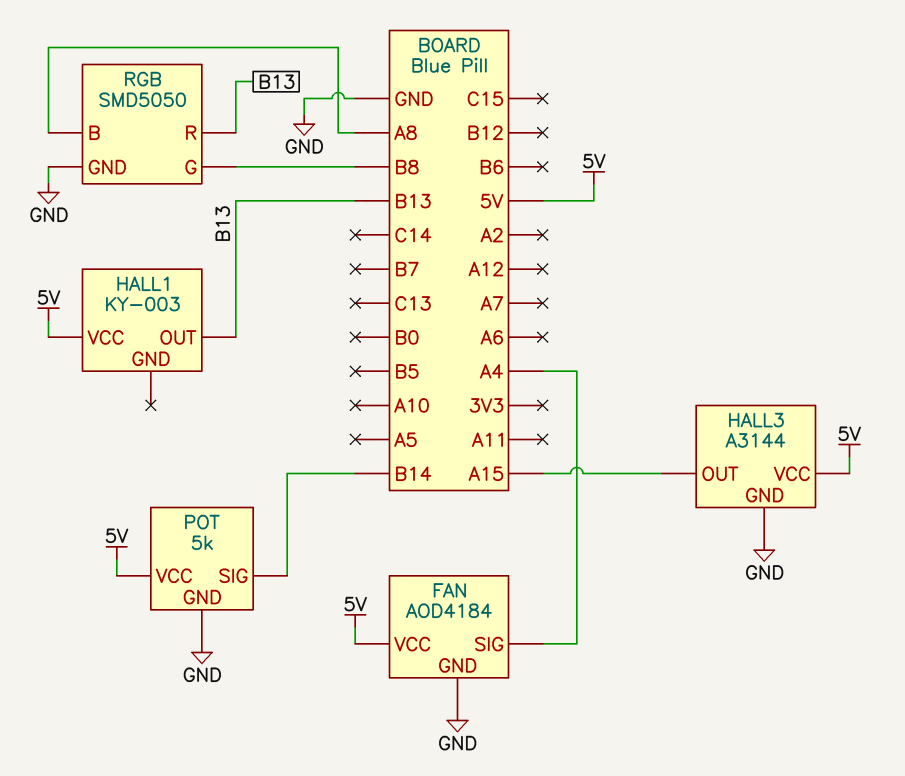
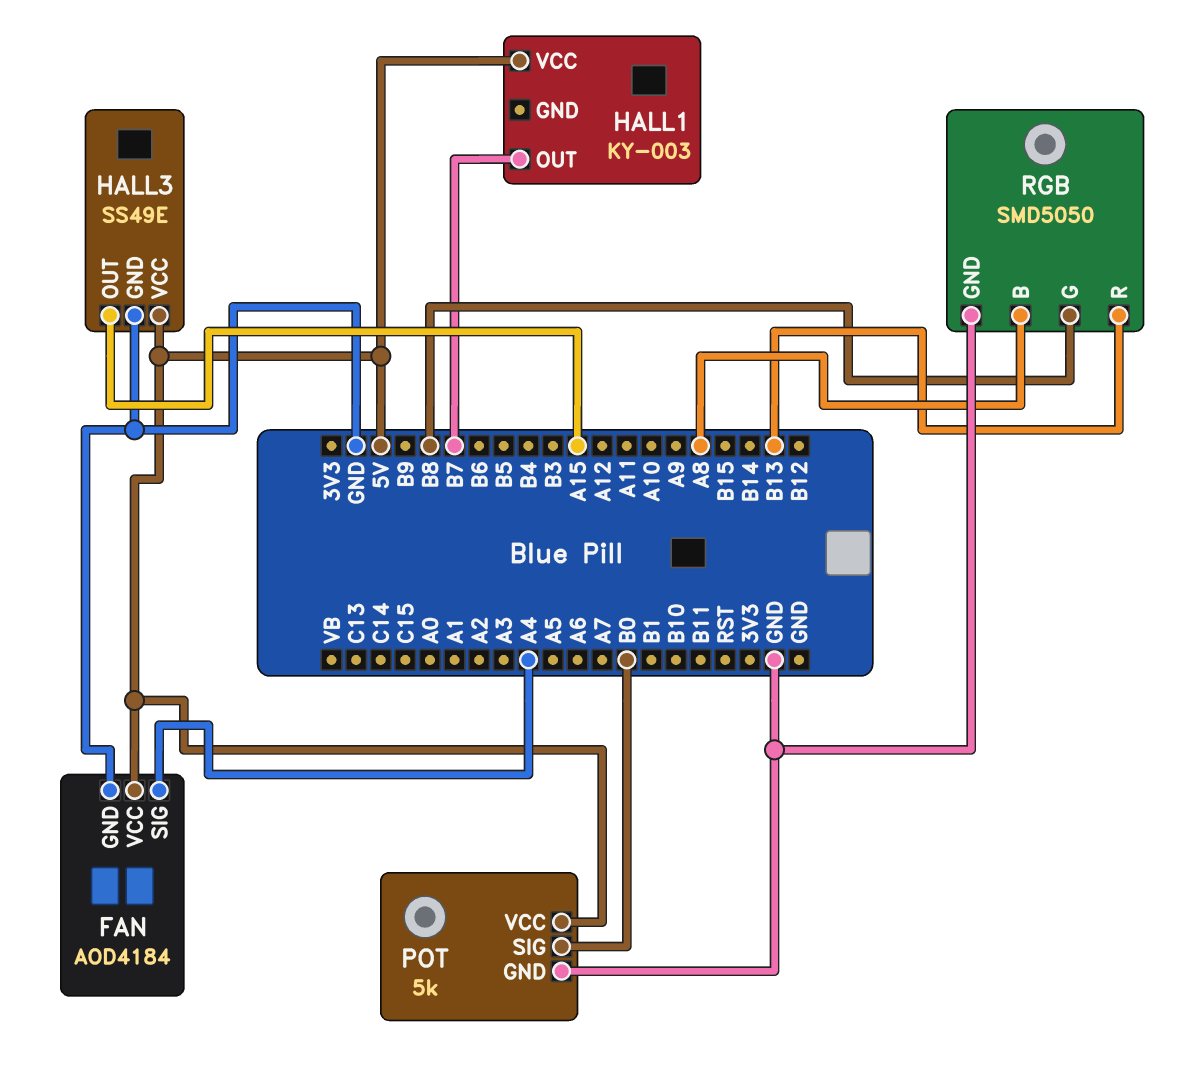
HALL1 pin OUT: B13 -> B7
HALL3: A3144 -> SS49E
POT pin SIG: B14 -> B0

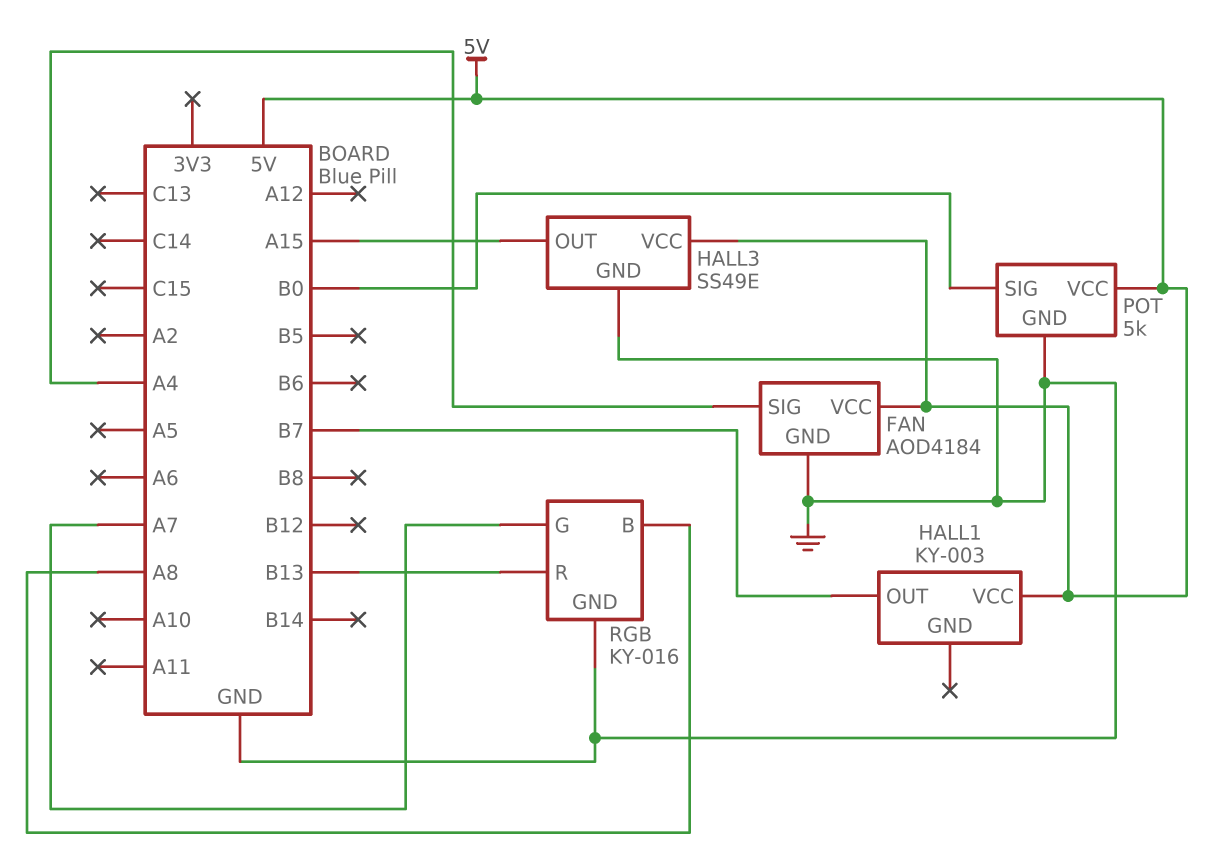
RGB: SMD5050 -> KY-016
RGB pin G: B8 -> A7

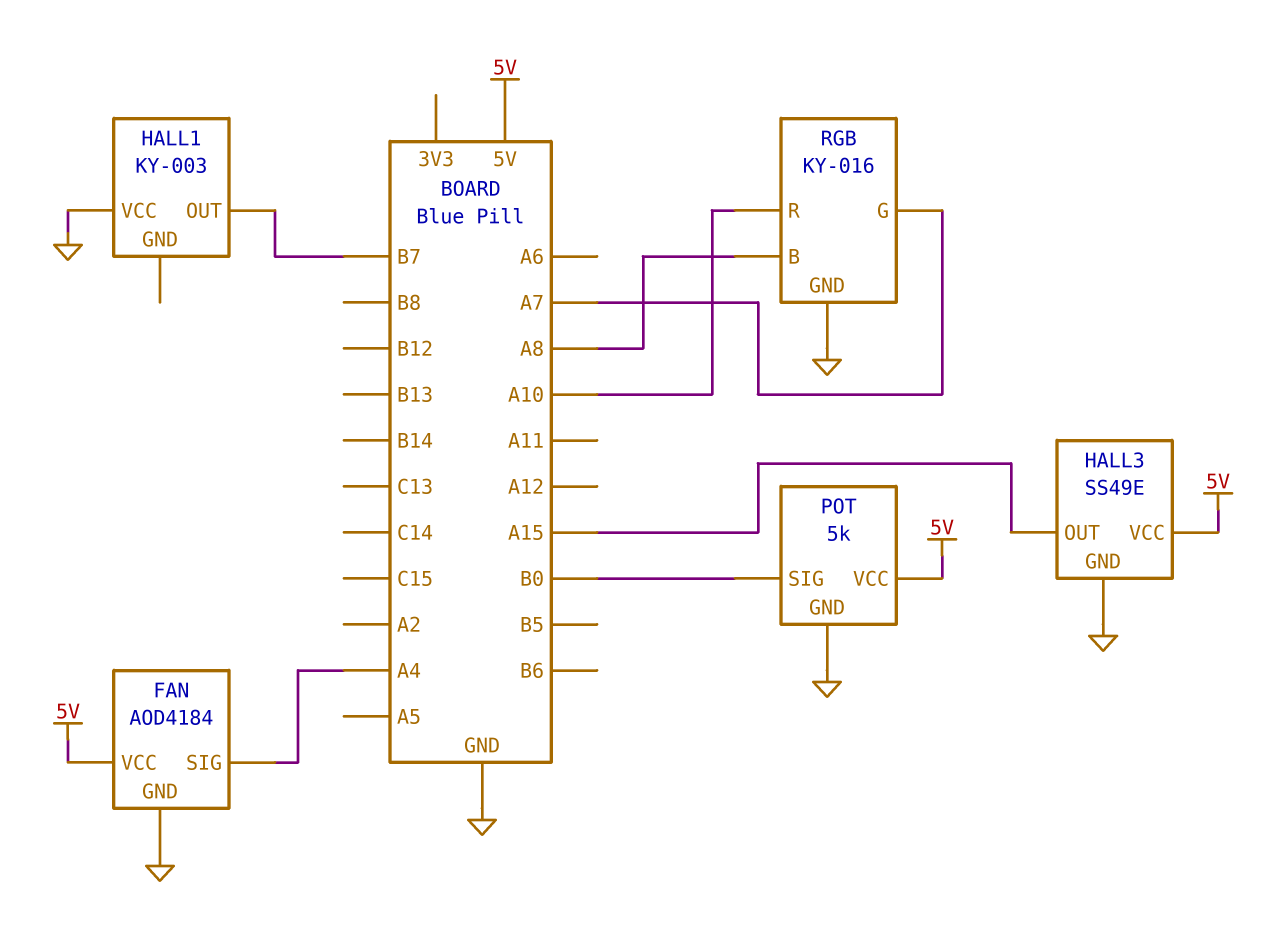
HALL1 pin VCC: 5V -> GND
RGB pin R: B13 -> A10

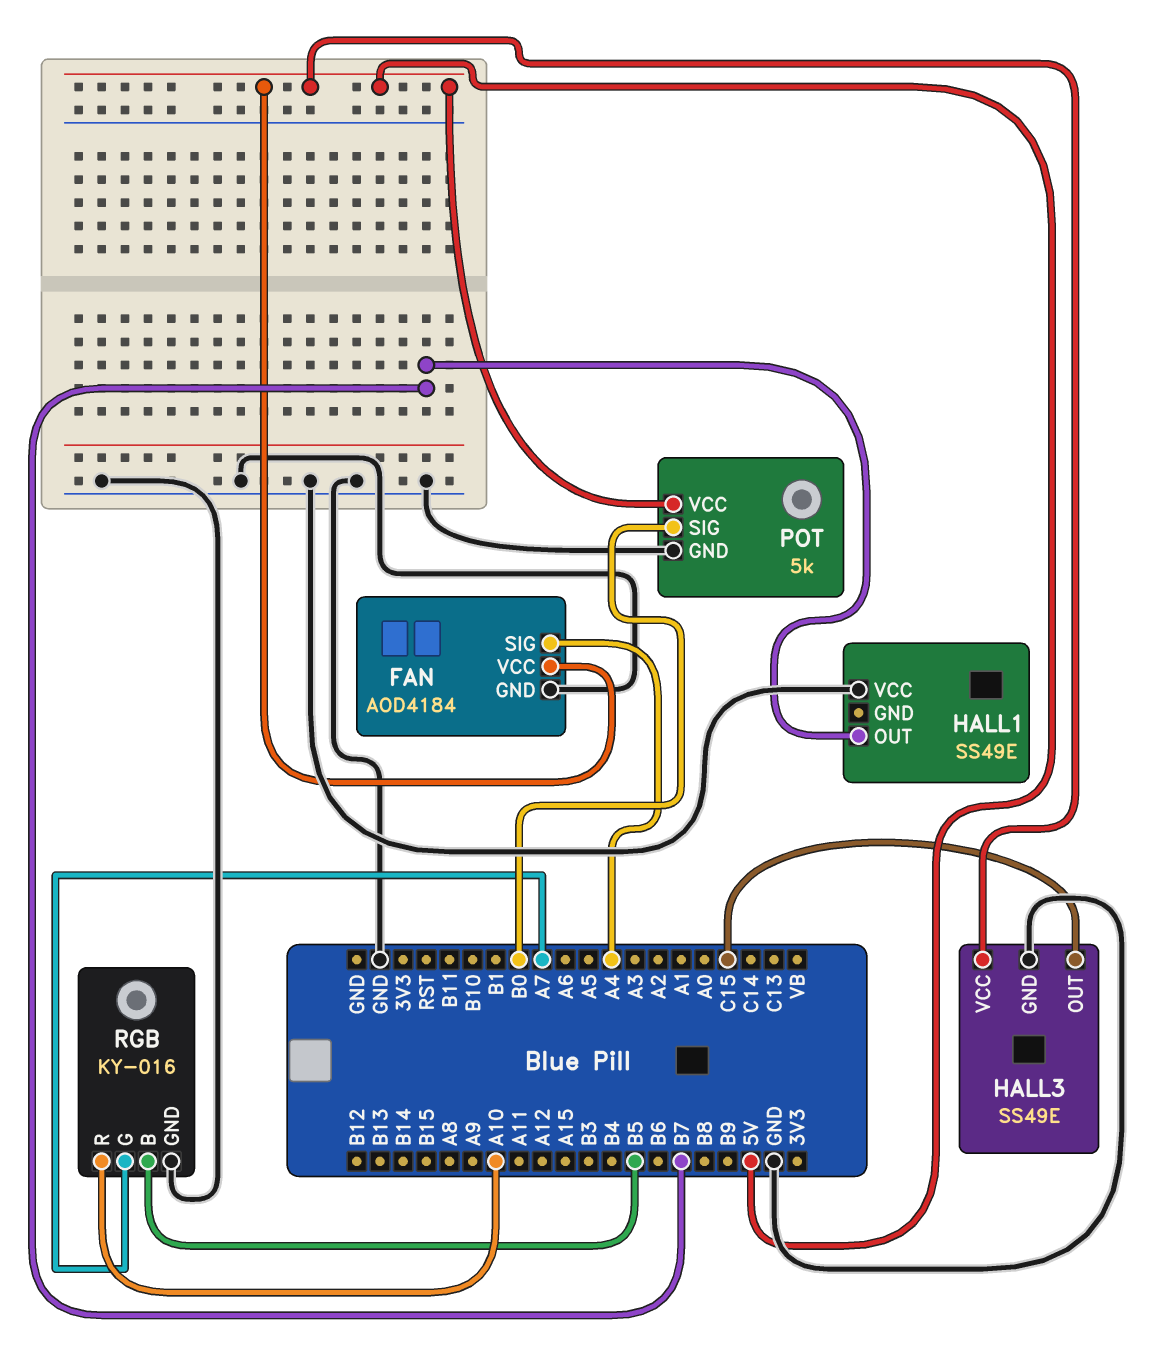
HALL1: KY-003 -> SS49E
HALL3 pin OUT: A15 -> C15
RGB pin B: A8 -> B5

